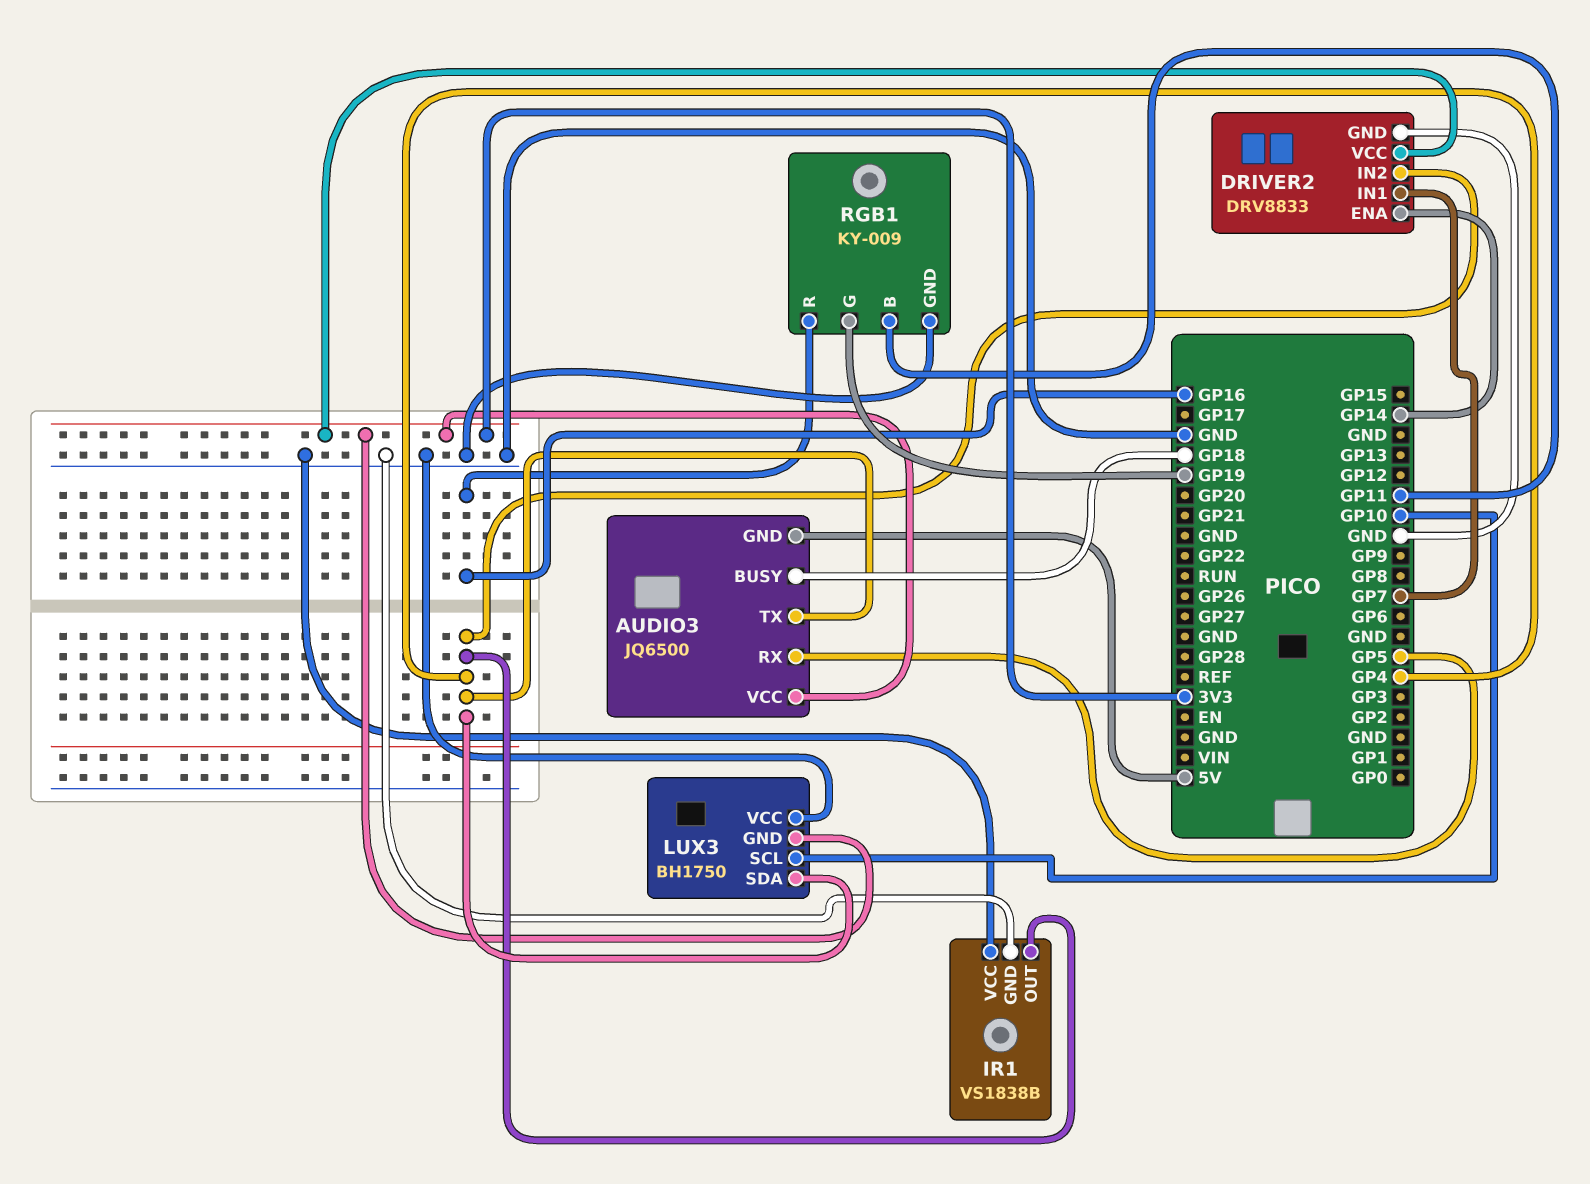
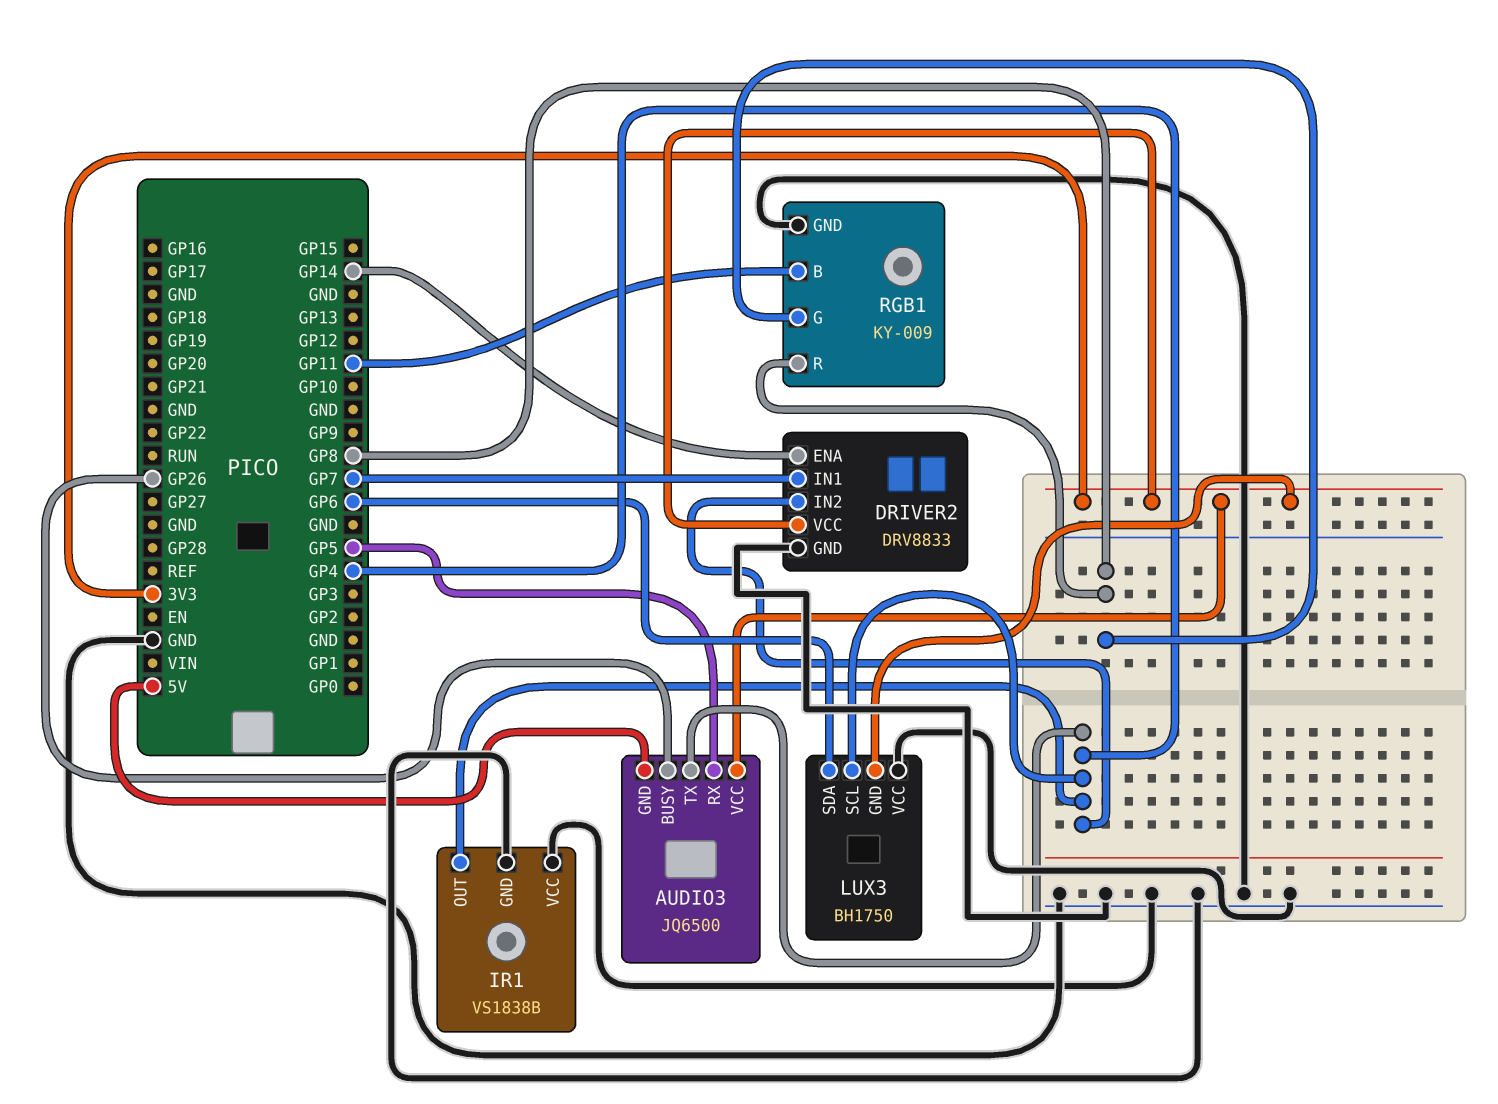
AUDIO3 pin BUSY: GP18 -> GP26
LUX3 pin SCL: GP10 -> GP4
LUX3 pin SDA: GP4 -> GP6
RGB1 pin G: GP19 -> GP8
RGB1 pin R: GP16 -> GP8

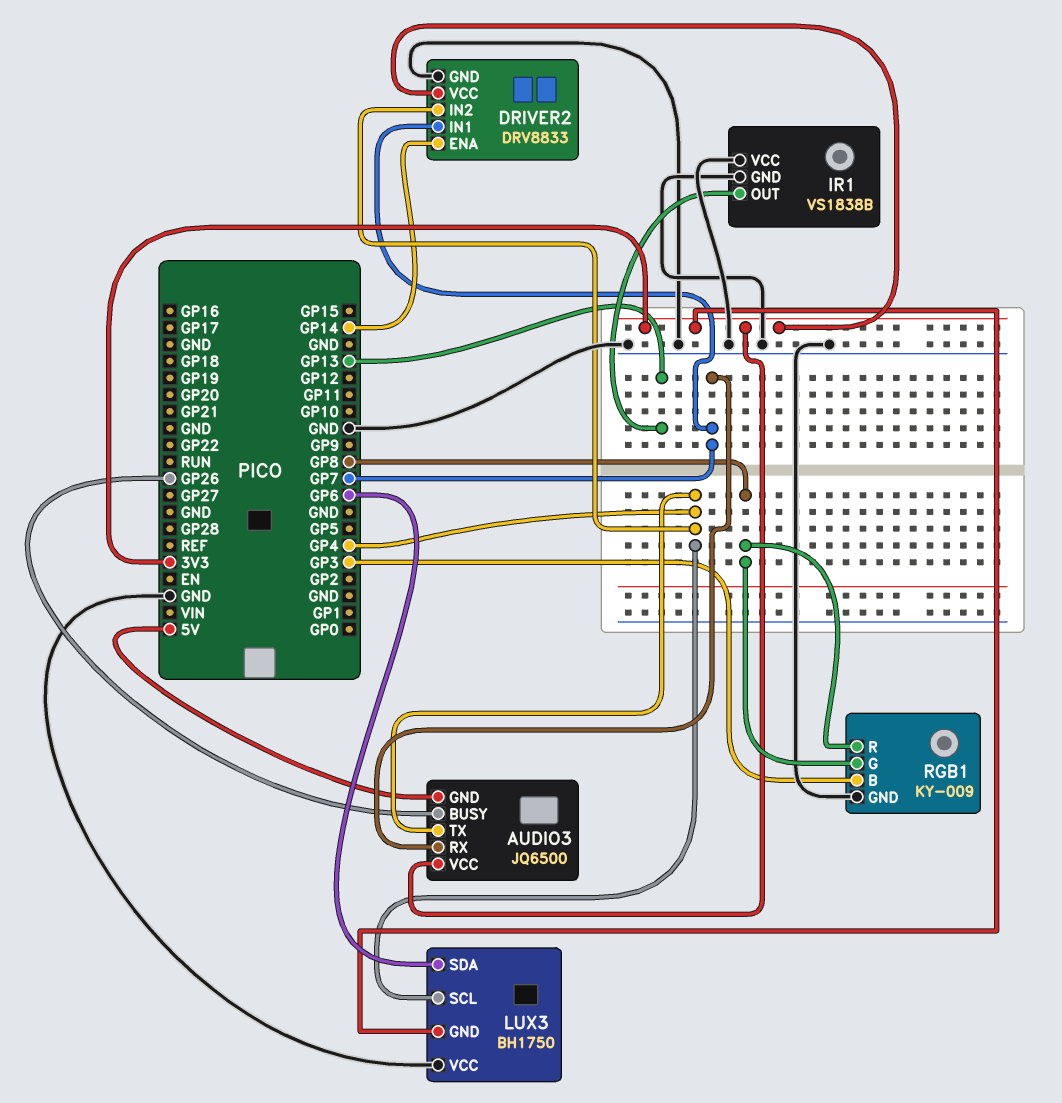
AUDIO3 pin RX: GP5 -> GP7
IR1 pin OUT: GP4 -> GP13
RGB1 pin B: GP11 -> GP3

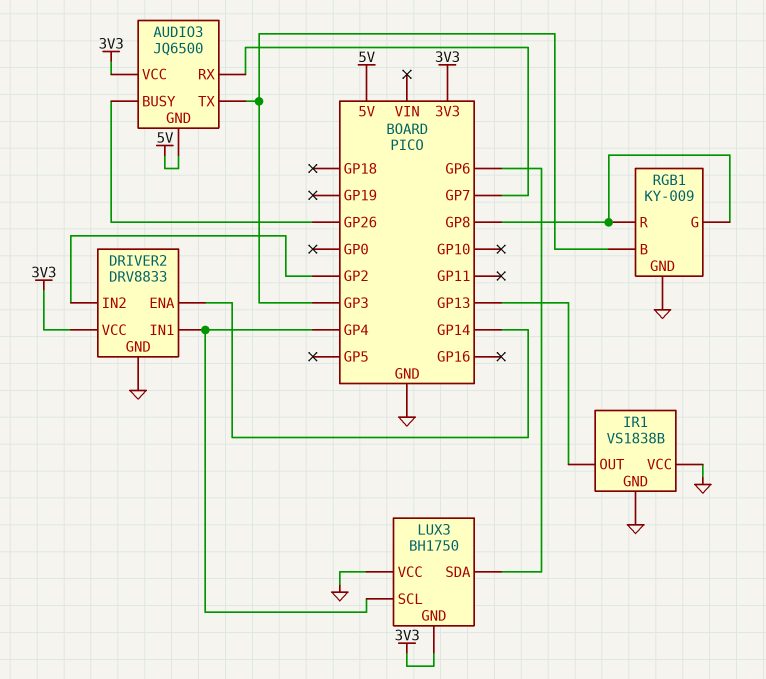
AUDIO3 pin TX: GP4 -> GP3
DRIVER2 pin IN1: GP7 -> GP4
DRIVER2 pin IN2: GP4 -> GP2

